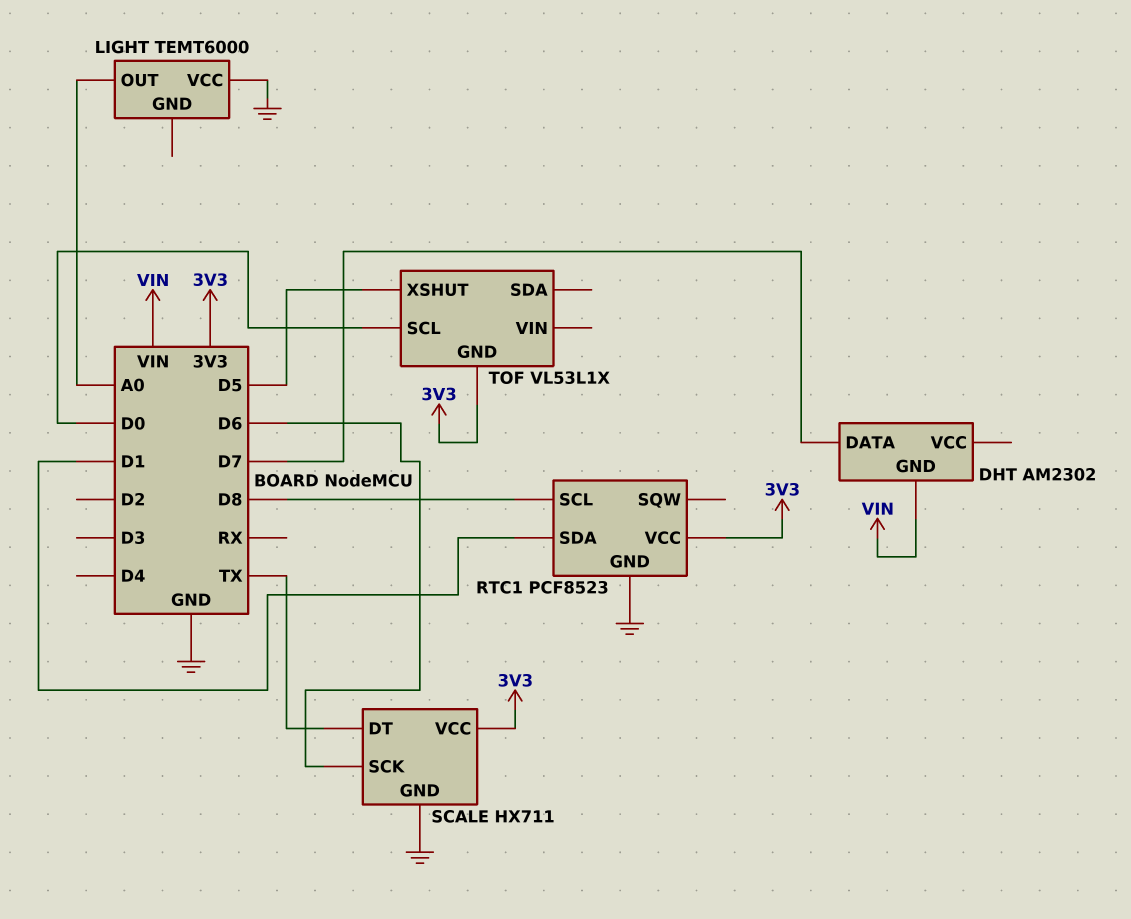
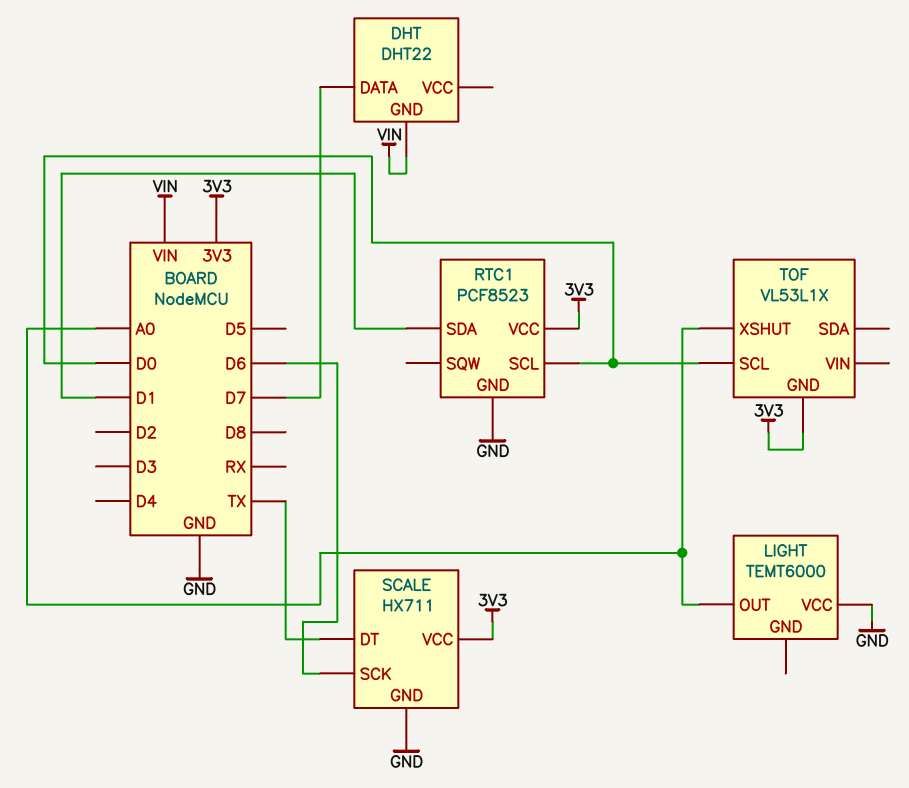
DHT: AM2302 -> DHT22
RTC1 pin SCL: D8 -> D0
TOF pin XSHUT: D5 -> A0

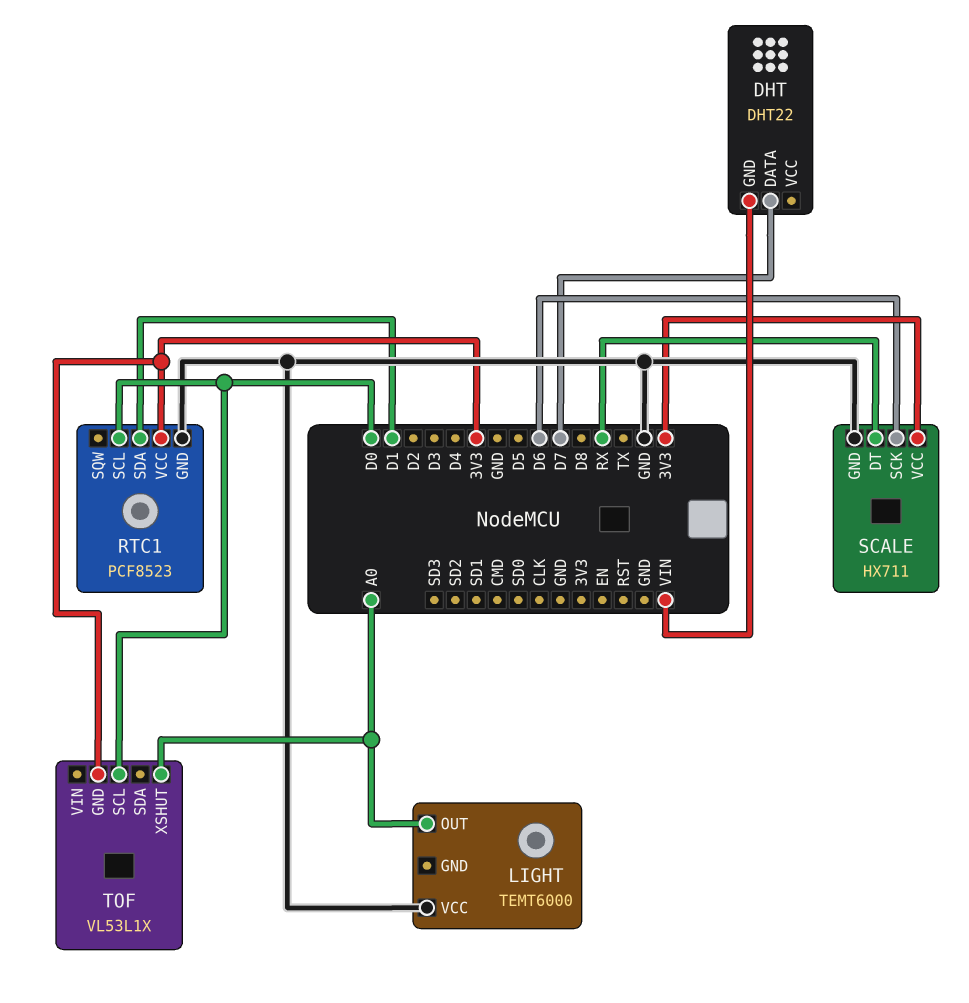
SCALE pin DT: TX -> RX

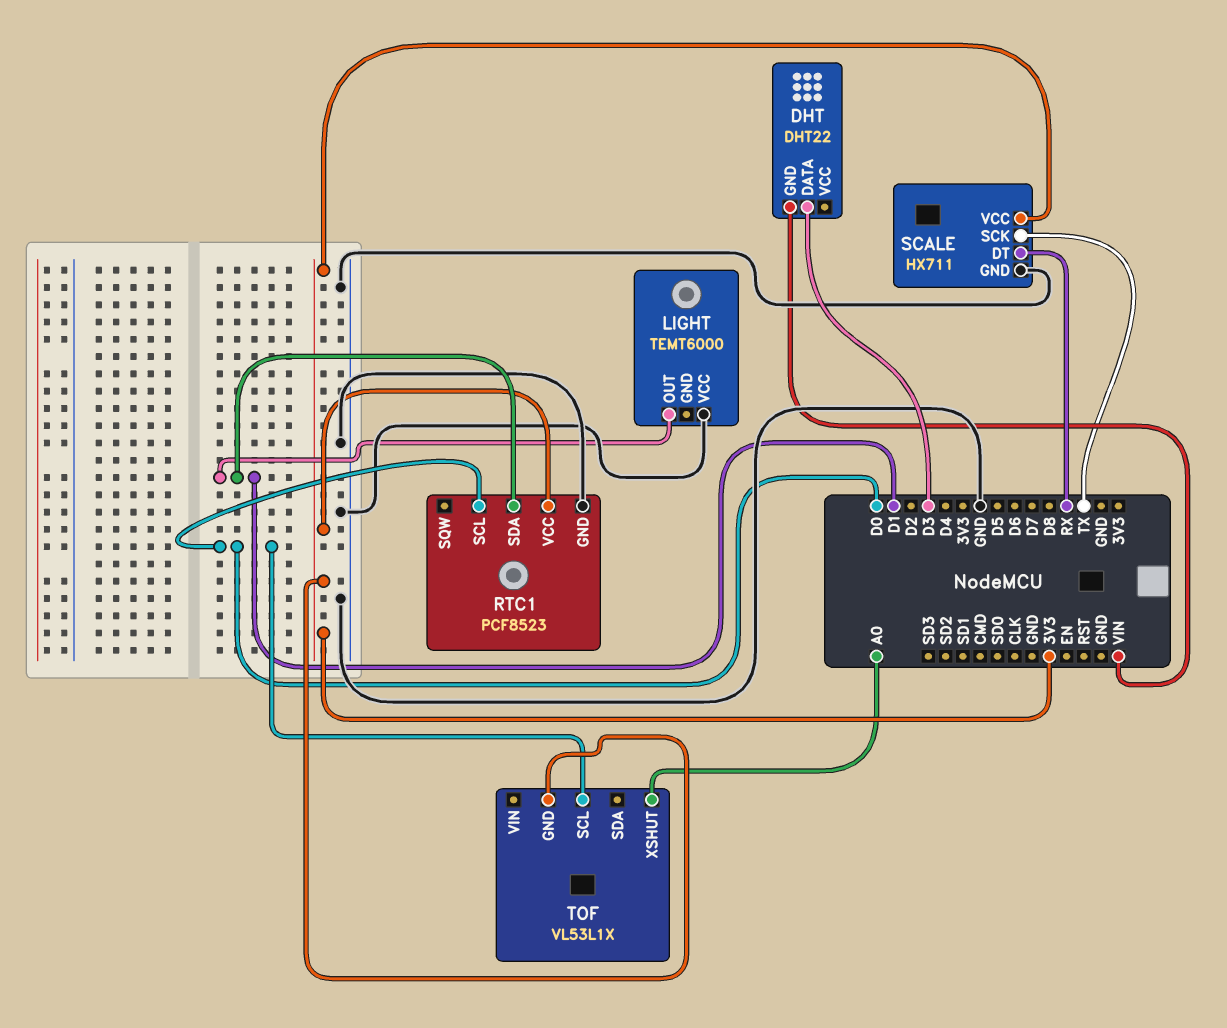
DHT pin DATA: D7 -> D3
LIGHT pin OUT: A0 -> D1
SCALE pin SCK: D6 -> TX

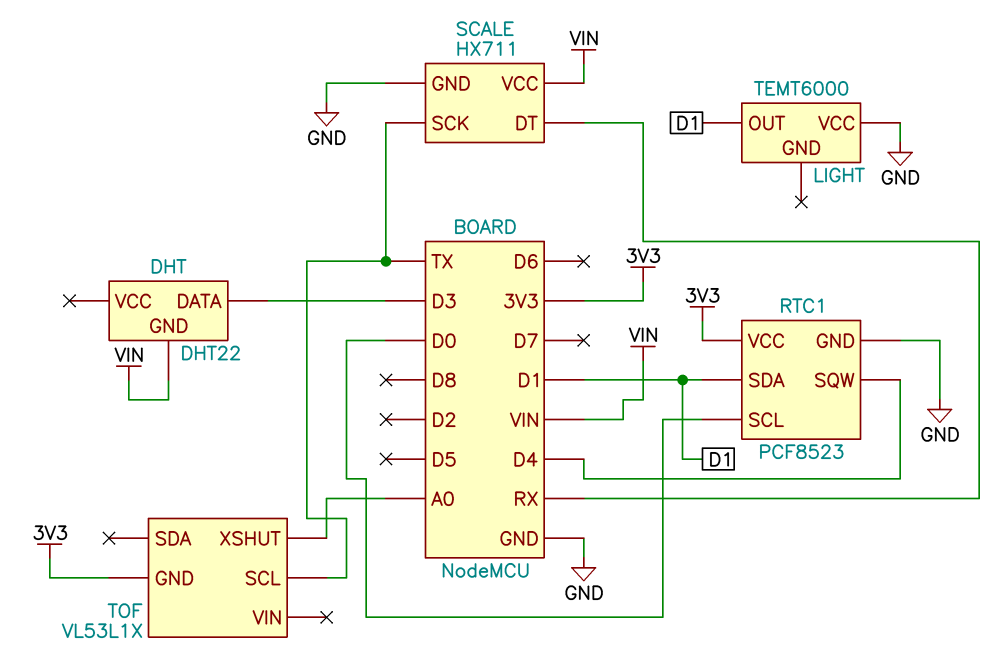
RTC1 pin SQW: none -> D4
SCALE pin VCC: 3V3 -> VIN
TOF pin SCL: D0 -> TX

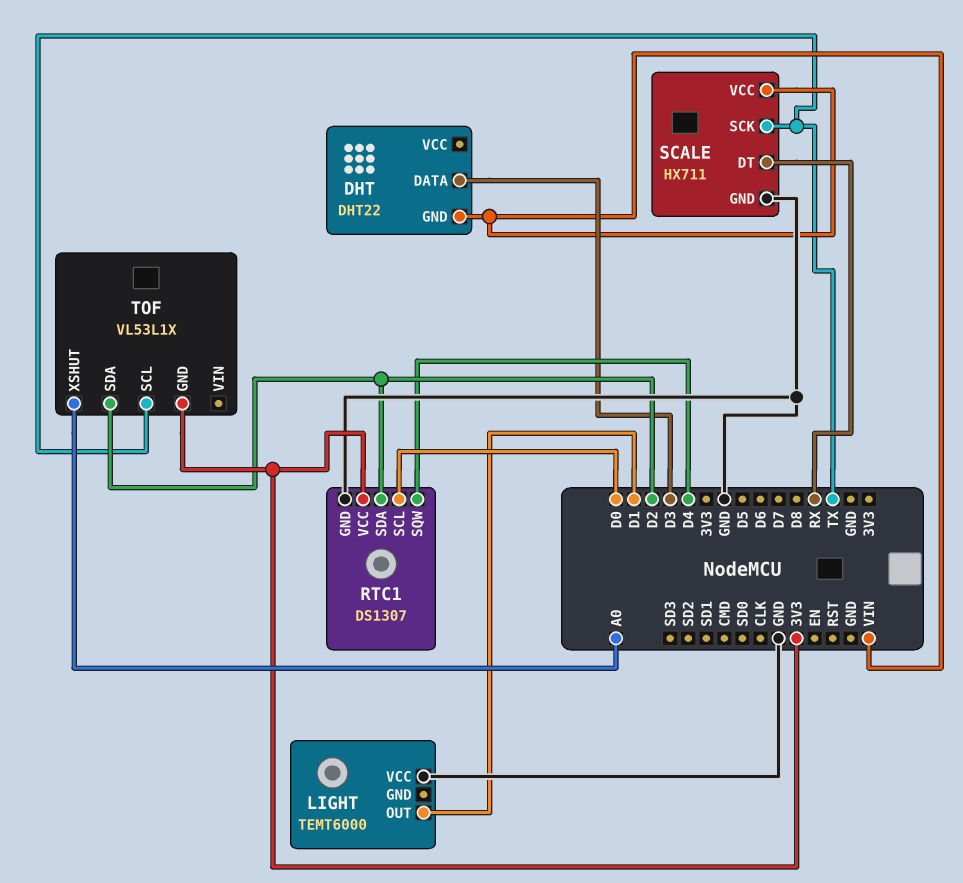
RTC1: PCF8523 -> DS1307
RTC1 pin SDA: D1 -> D2
TOF pin SDA: none -> D2

